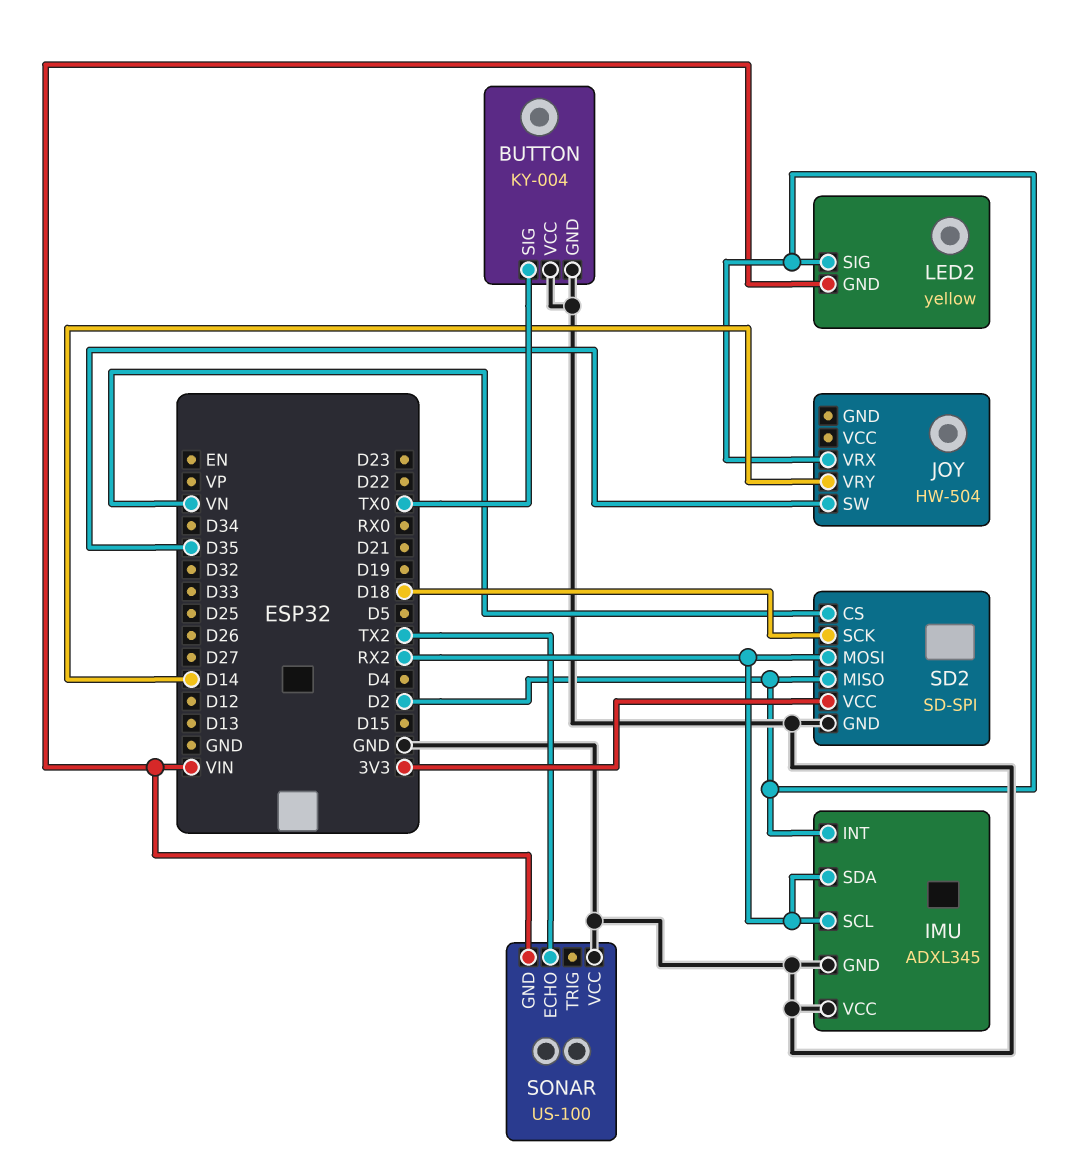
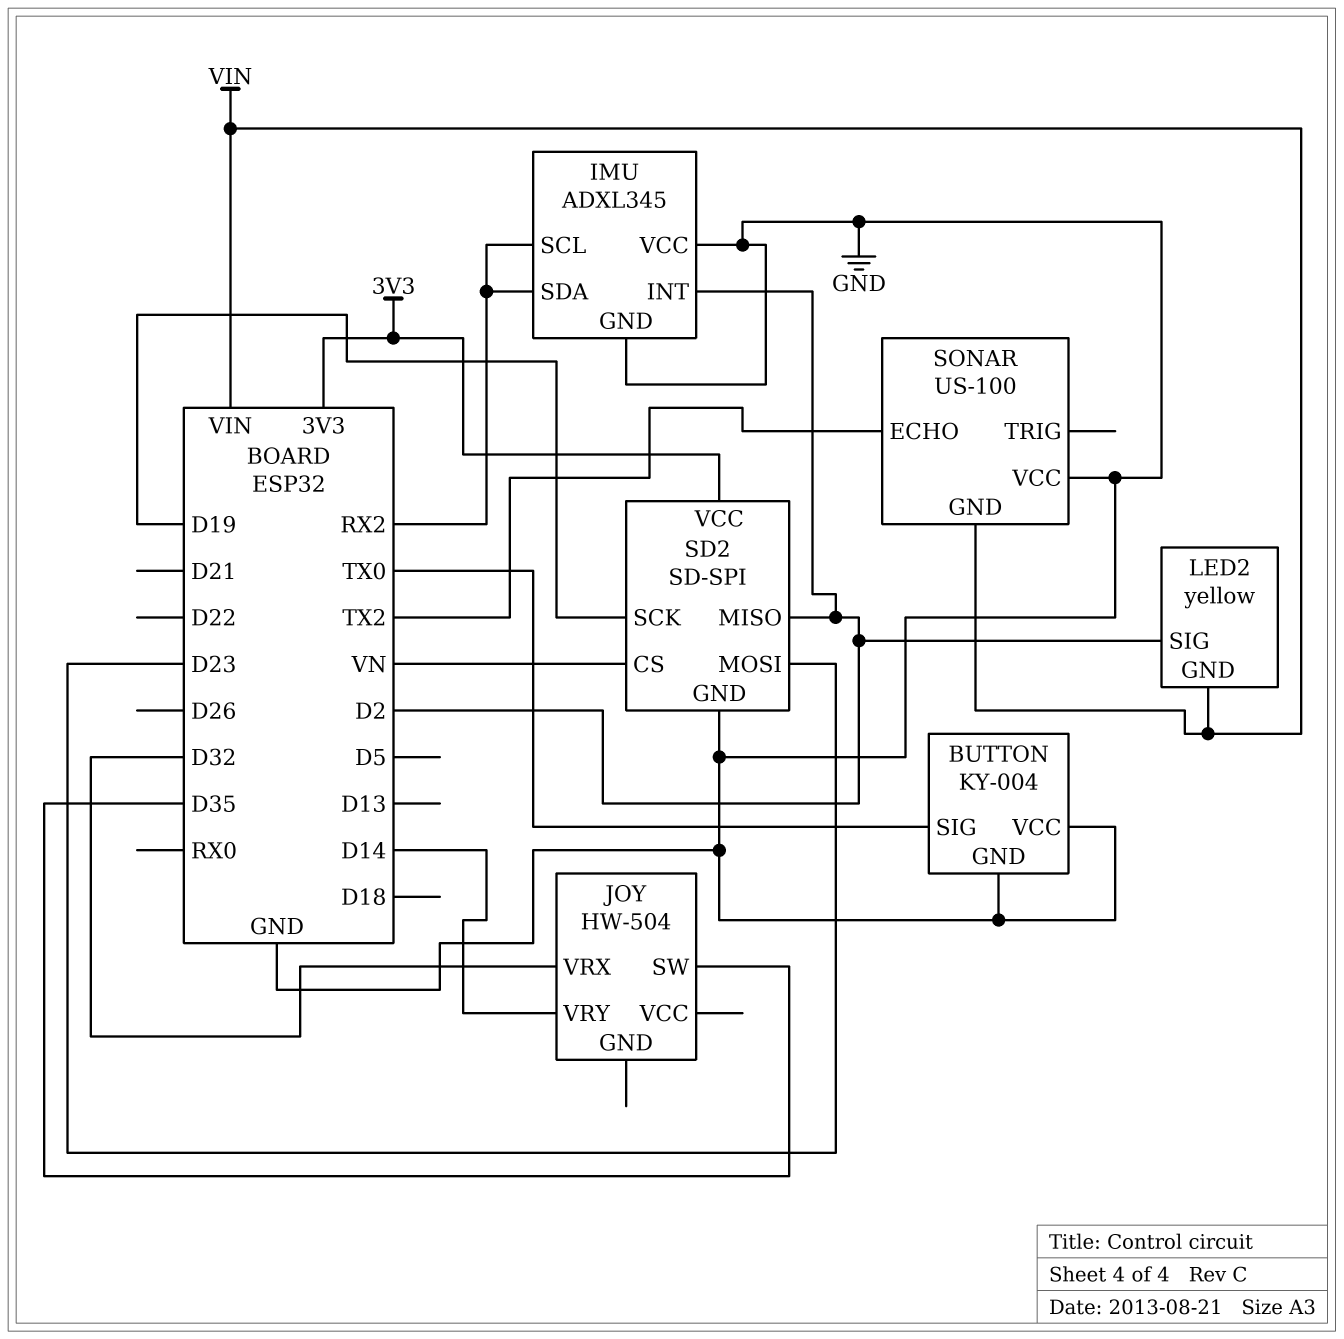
JOY pin VRX: D2 -> D32
SD2 pin MOSI: RX2 -> D23
SD2 pin SCK: D18 -> D19

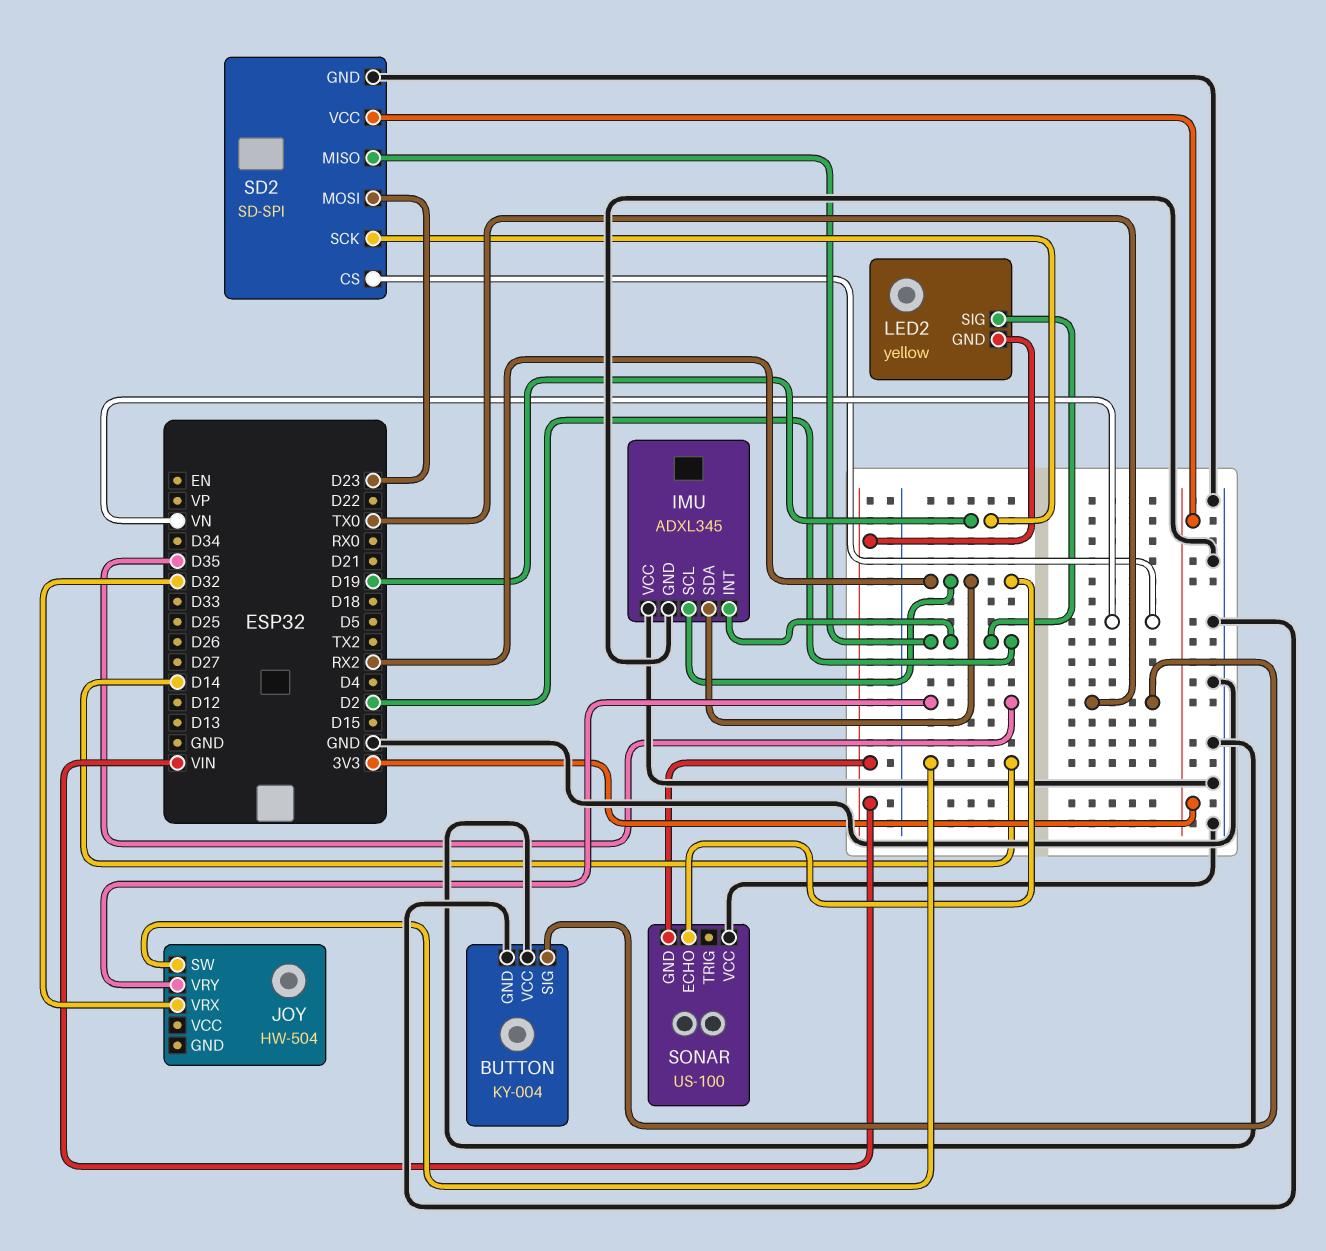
JOY pin SW: D35 -> D14
JOY pin VRY: D14 -> D35
SONAR pin ECHO: TX2 -> RX2

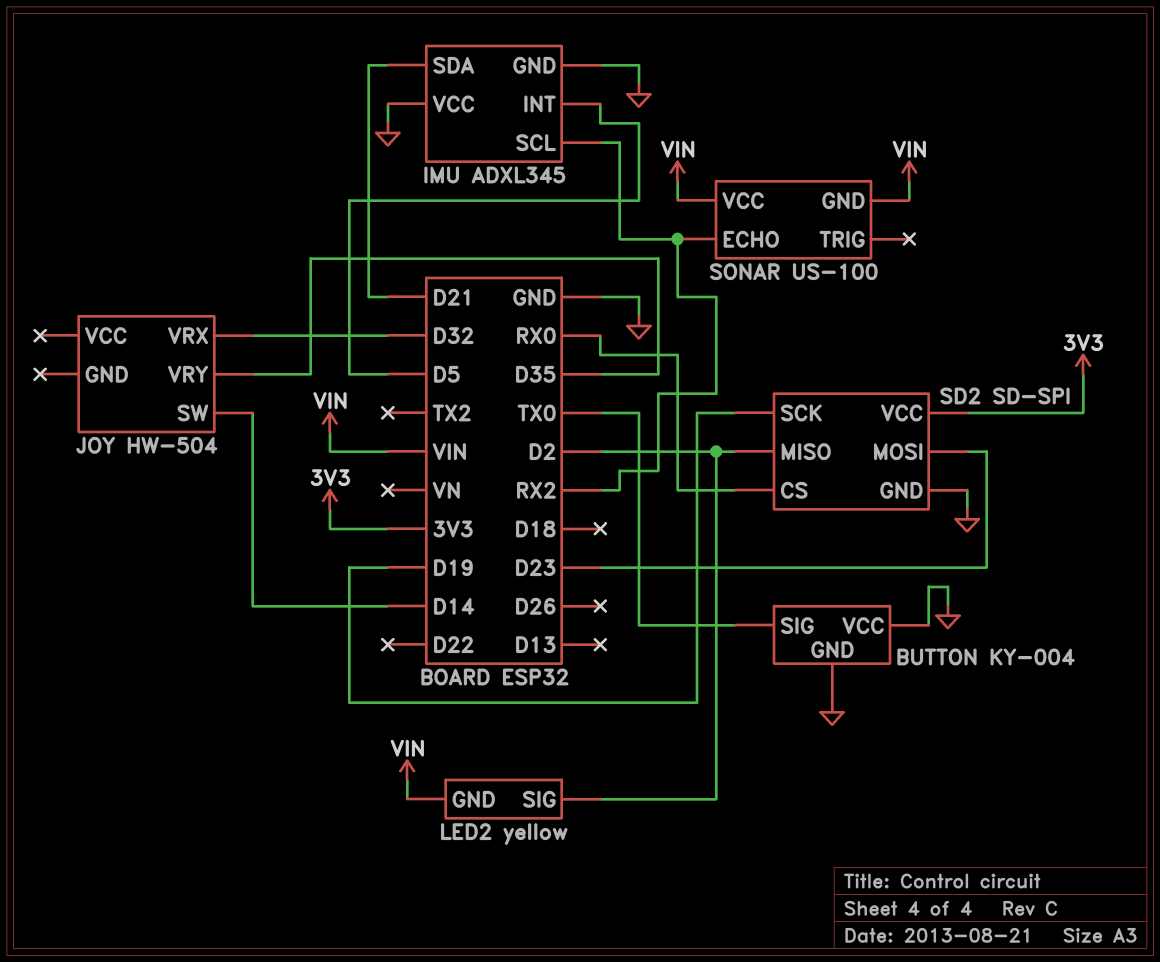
IMU pin INT: D2 -> D5
IMU pin SDA: RX2 -> D21
SD2 pin CS: VN -> RX0
SONAR pin VCC: GND -> VIN

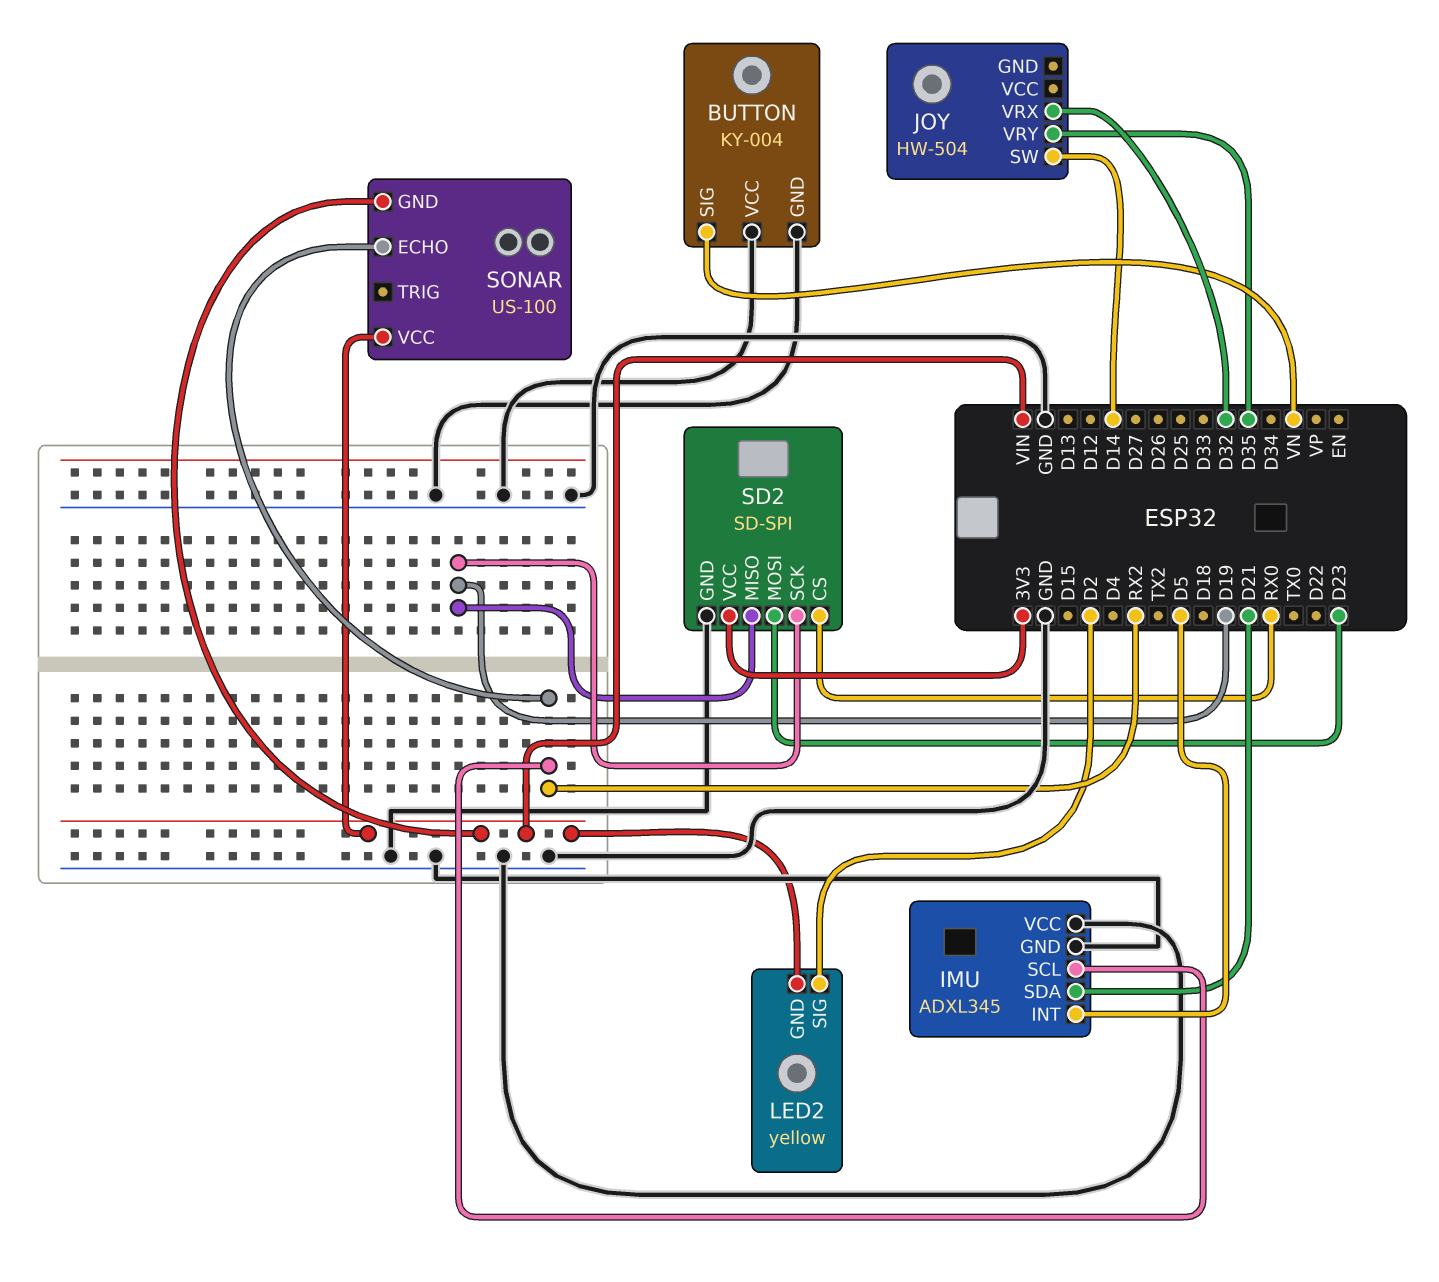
BUTTON pin SIG: TX0 -> VN
SD2 pin MISO: D2 -> D19

